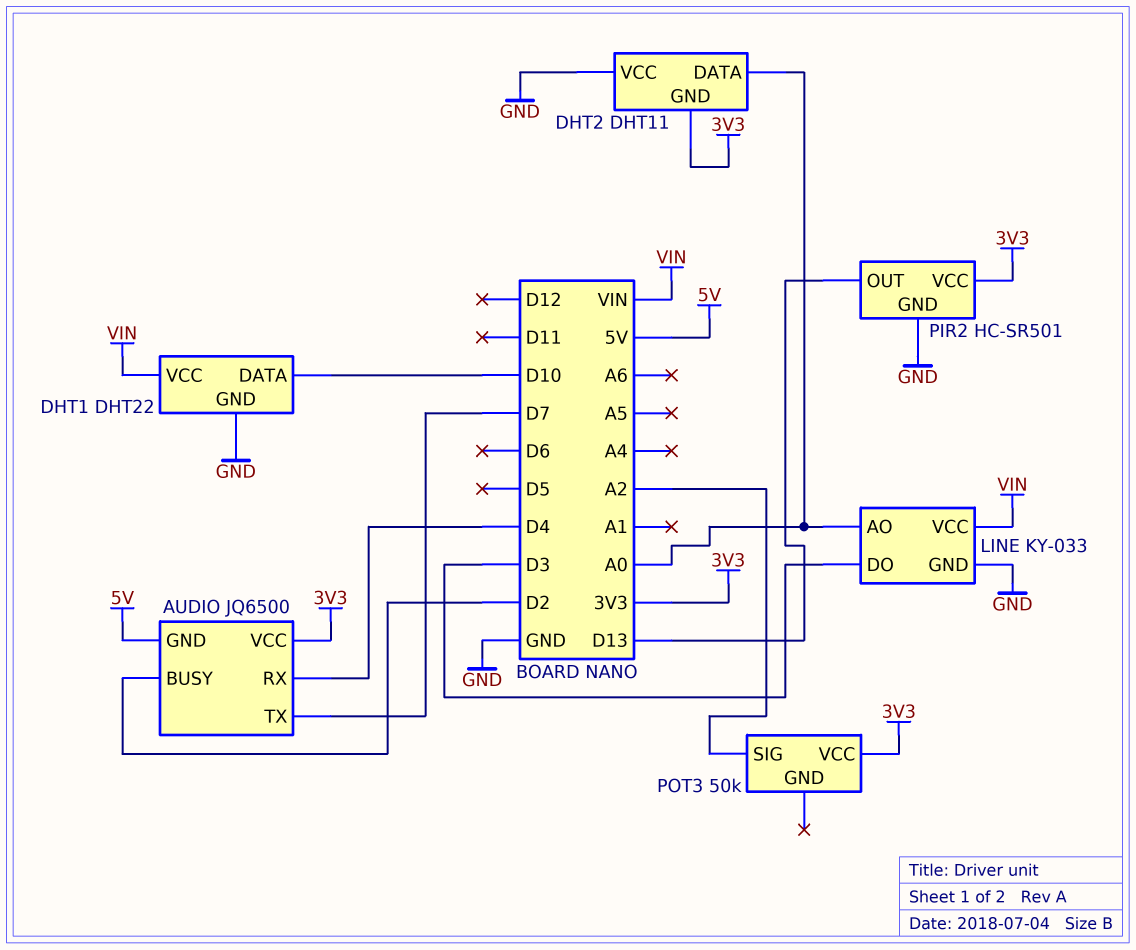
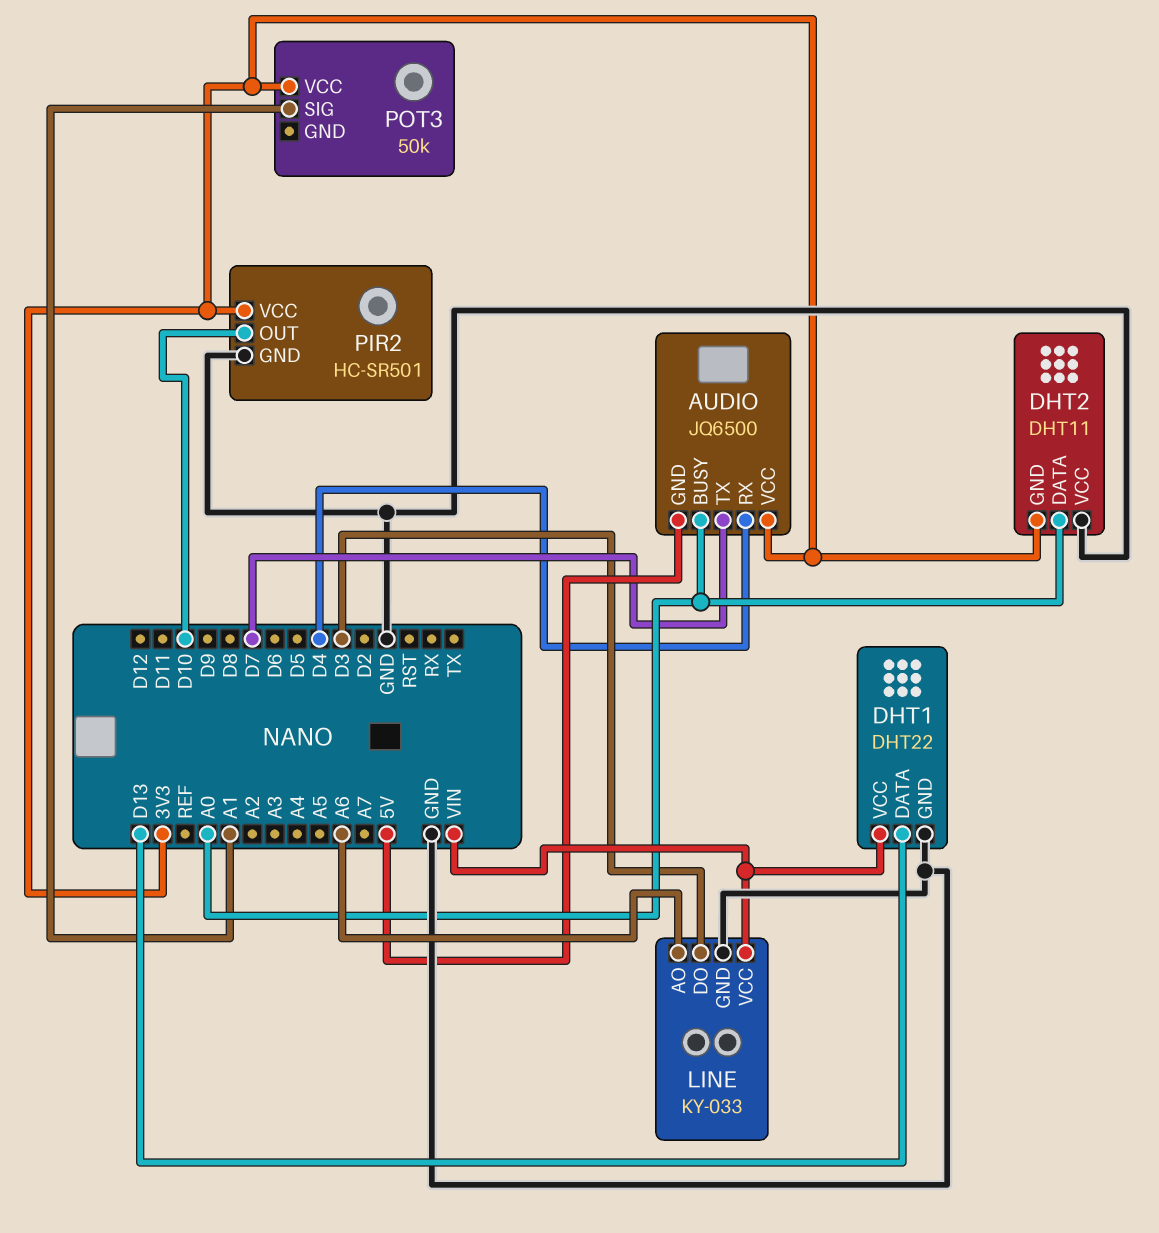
AUDIO pin BUSY: D2 -> A0
DHT1 pin DATA: D10 -> D13
LINE pin AO: A0 -> A6
PIR2 pin OUT: D13 -> D10
POT3 pin SIG: A2 -> A1

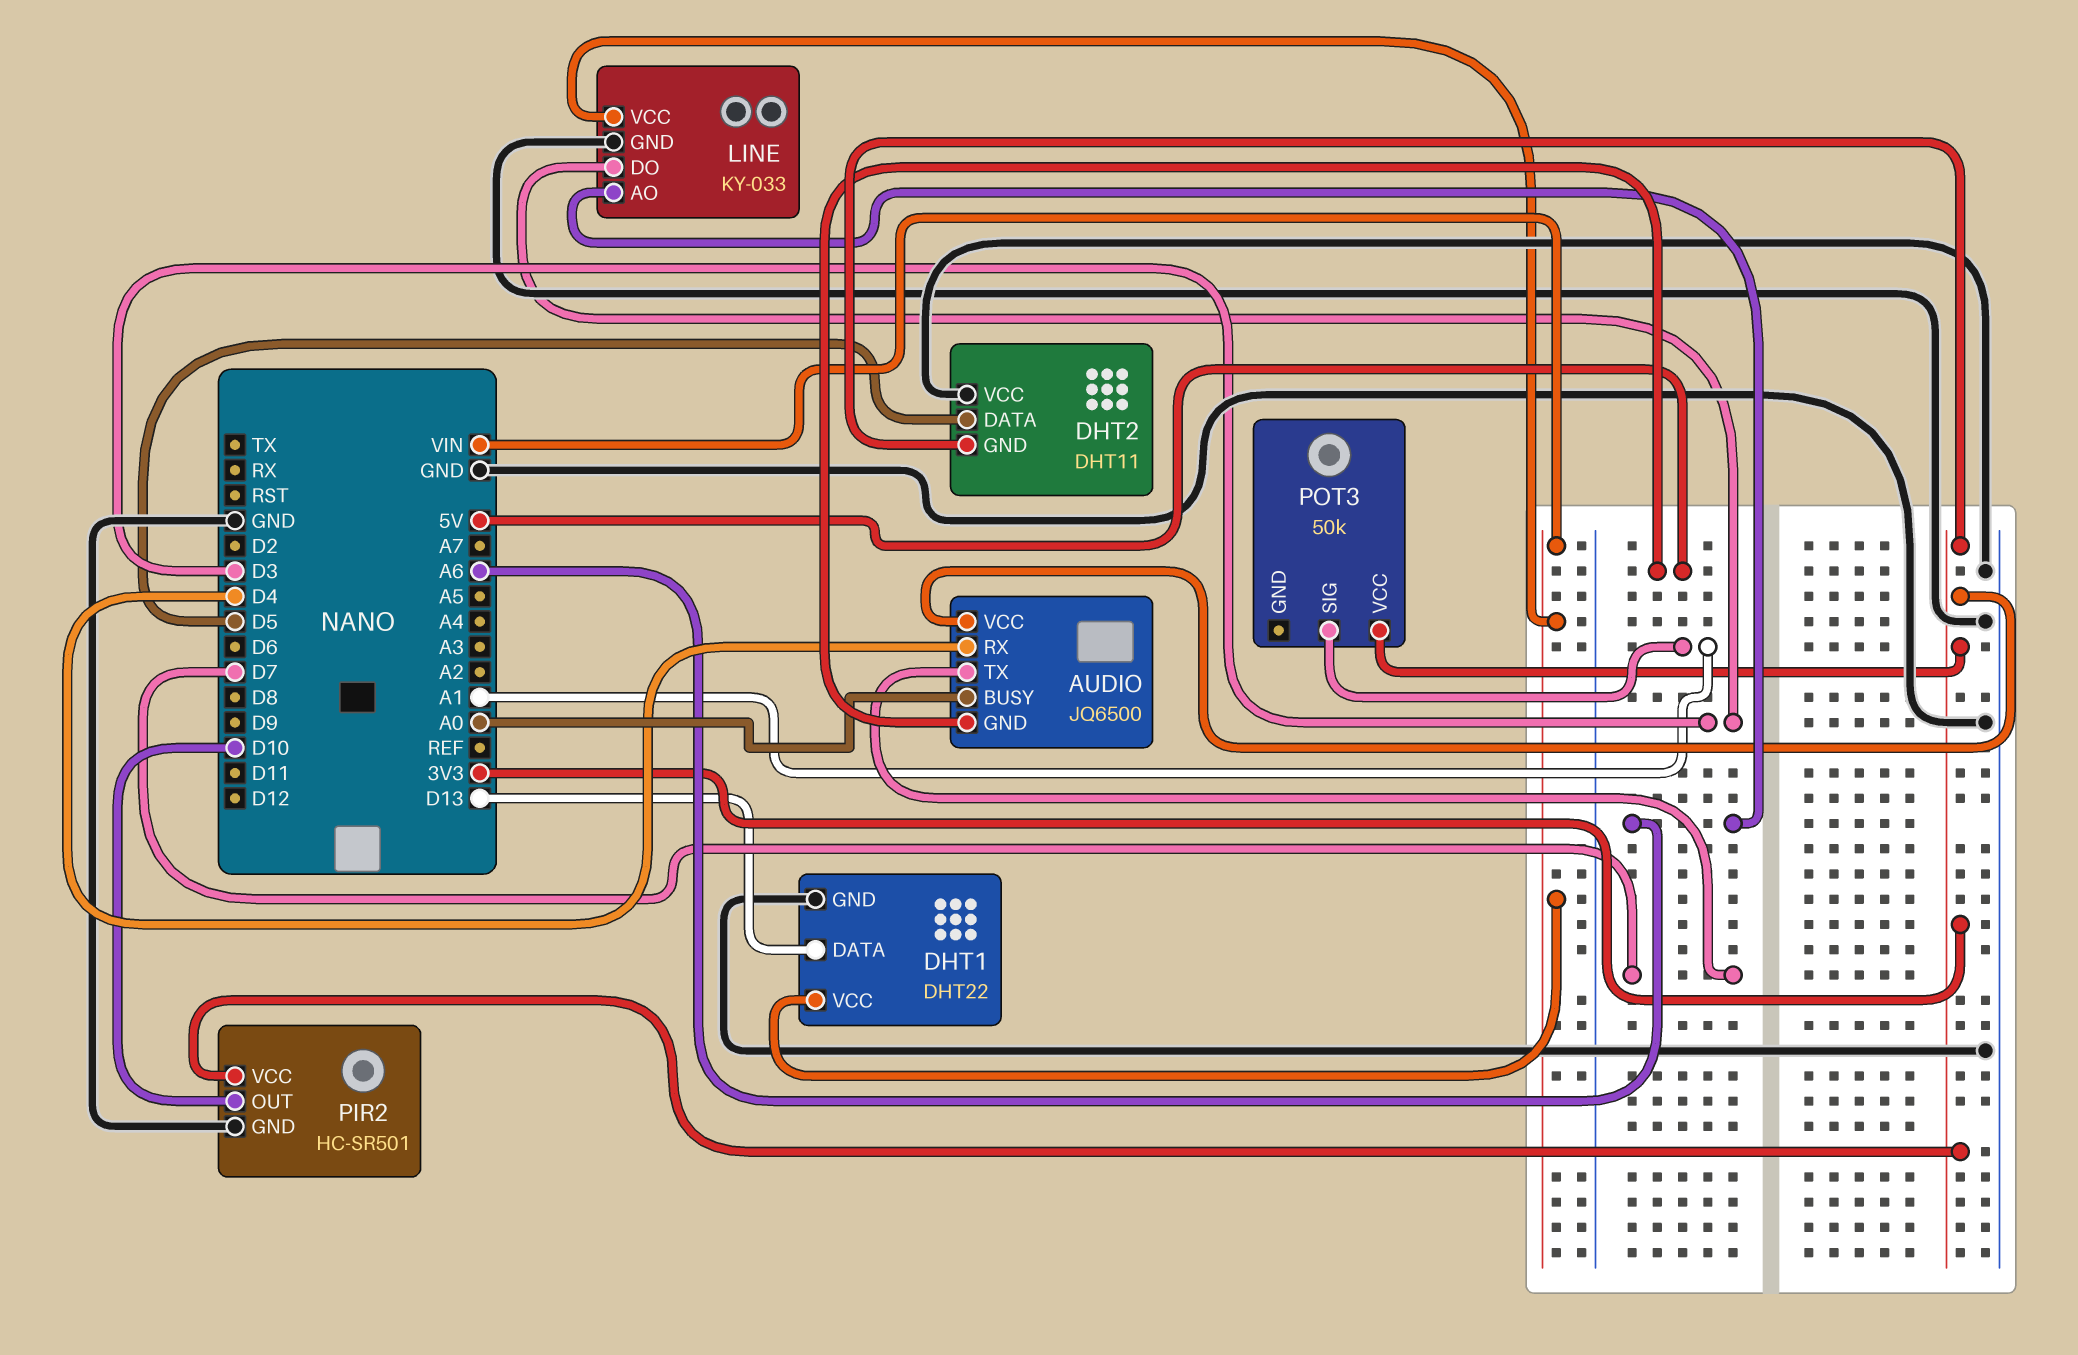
DHT2 pin DATA: A0 -> D5

